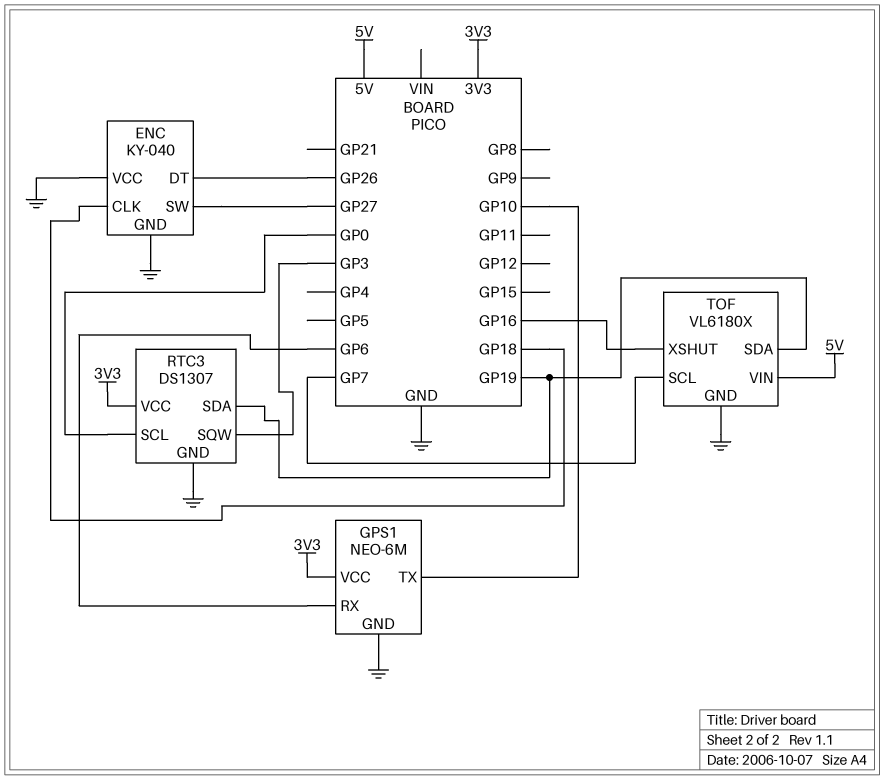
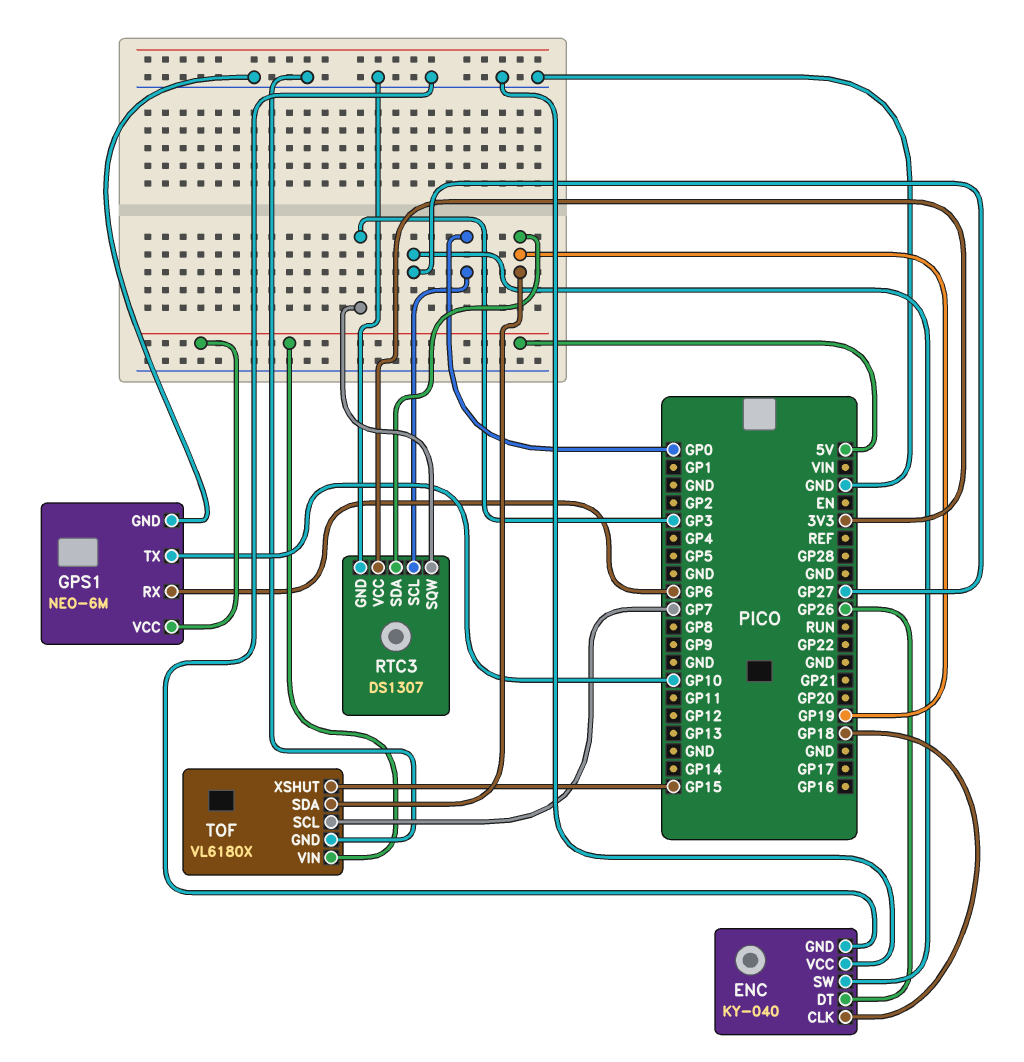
GPS1 pin VCC: 3V3 -> 5V
TOF pin XSHUT: GP16 -> GP15

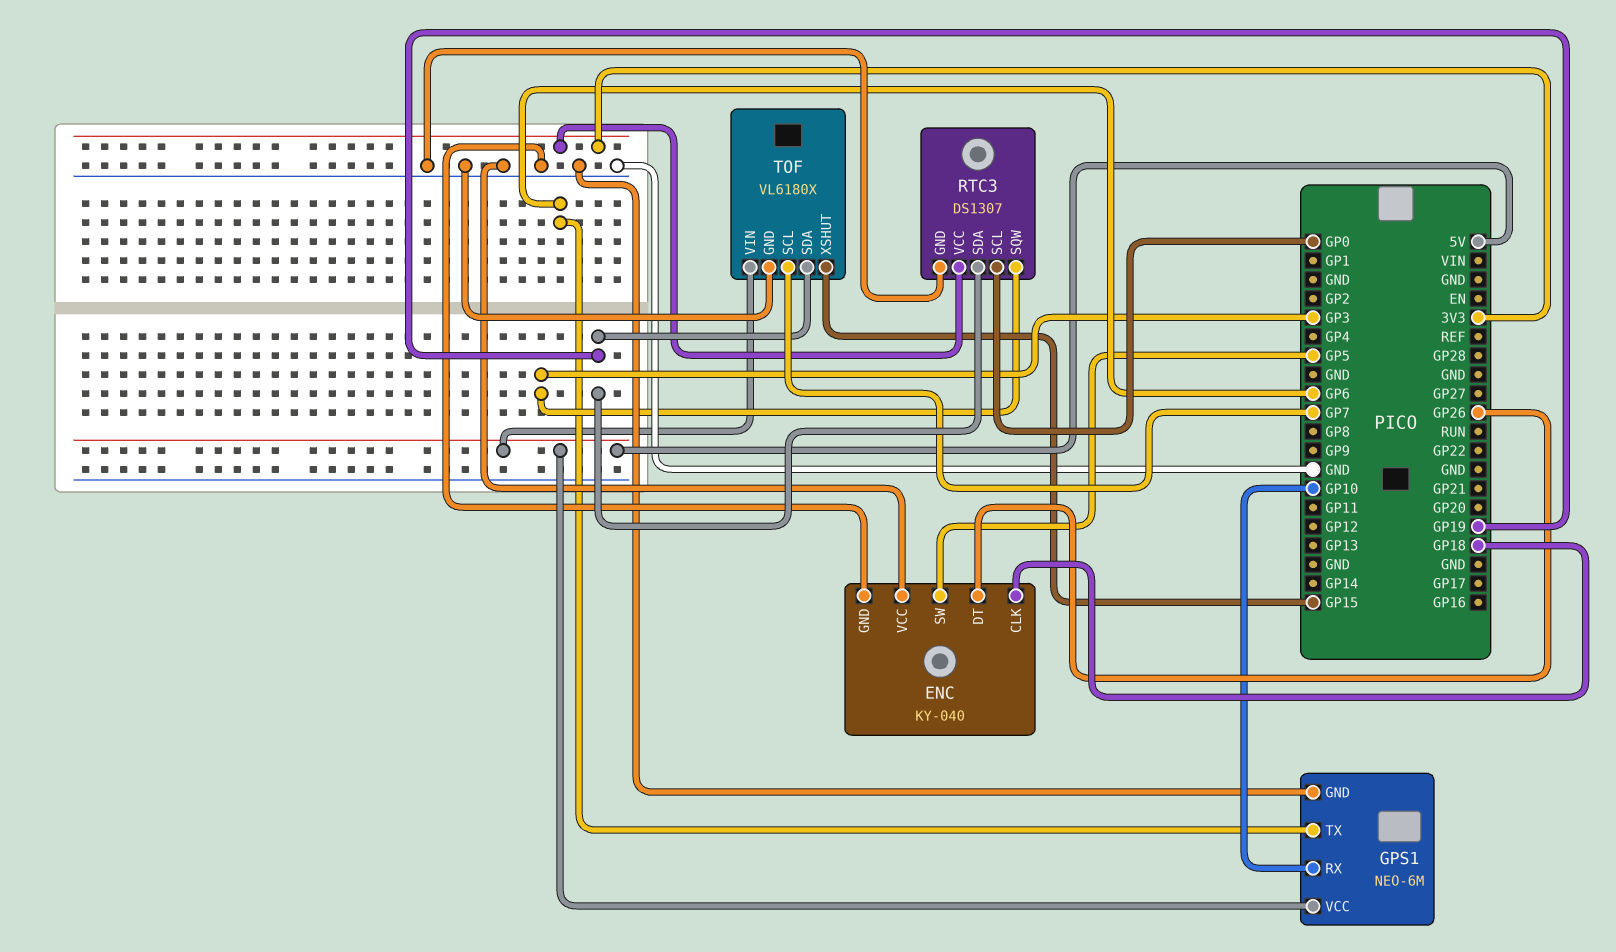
ENC pin SW: GP27 -> GP5
GPS1 pin RX: GP6 -> GP10
GPS1 pin TX: GP10 -> GP6

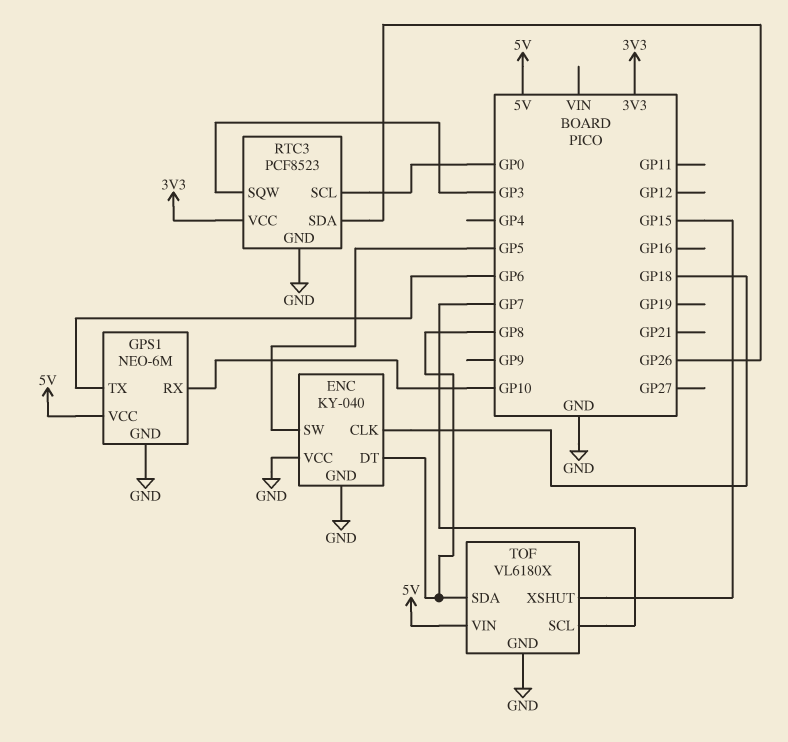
ENC pin DT: GP26 -> GP8
RTC3: DS1307 -> PCF8523
RTC3 pin SDA: GP19 -> GP26
TOF pin SDA: GP19 -> GP8

